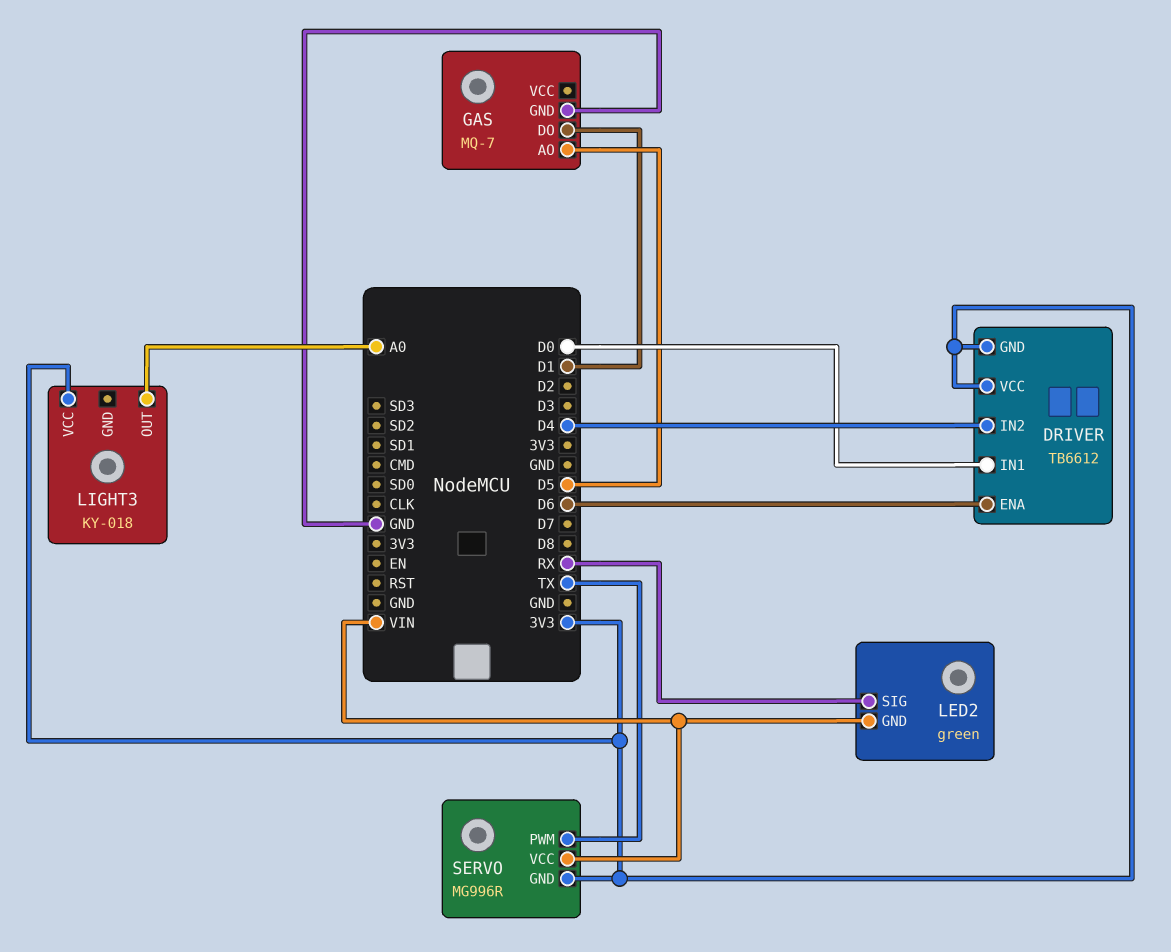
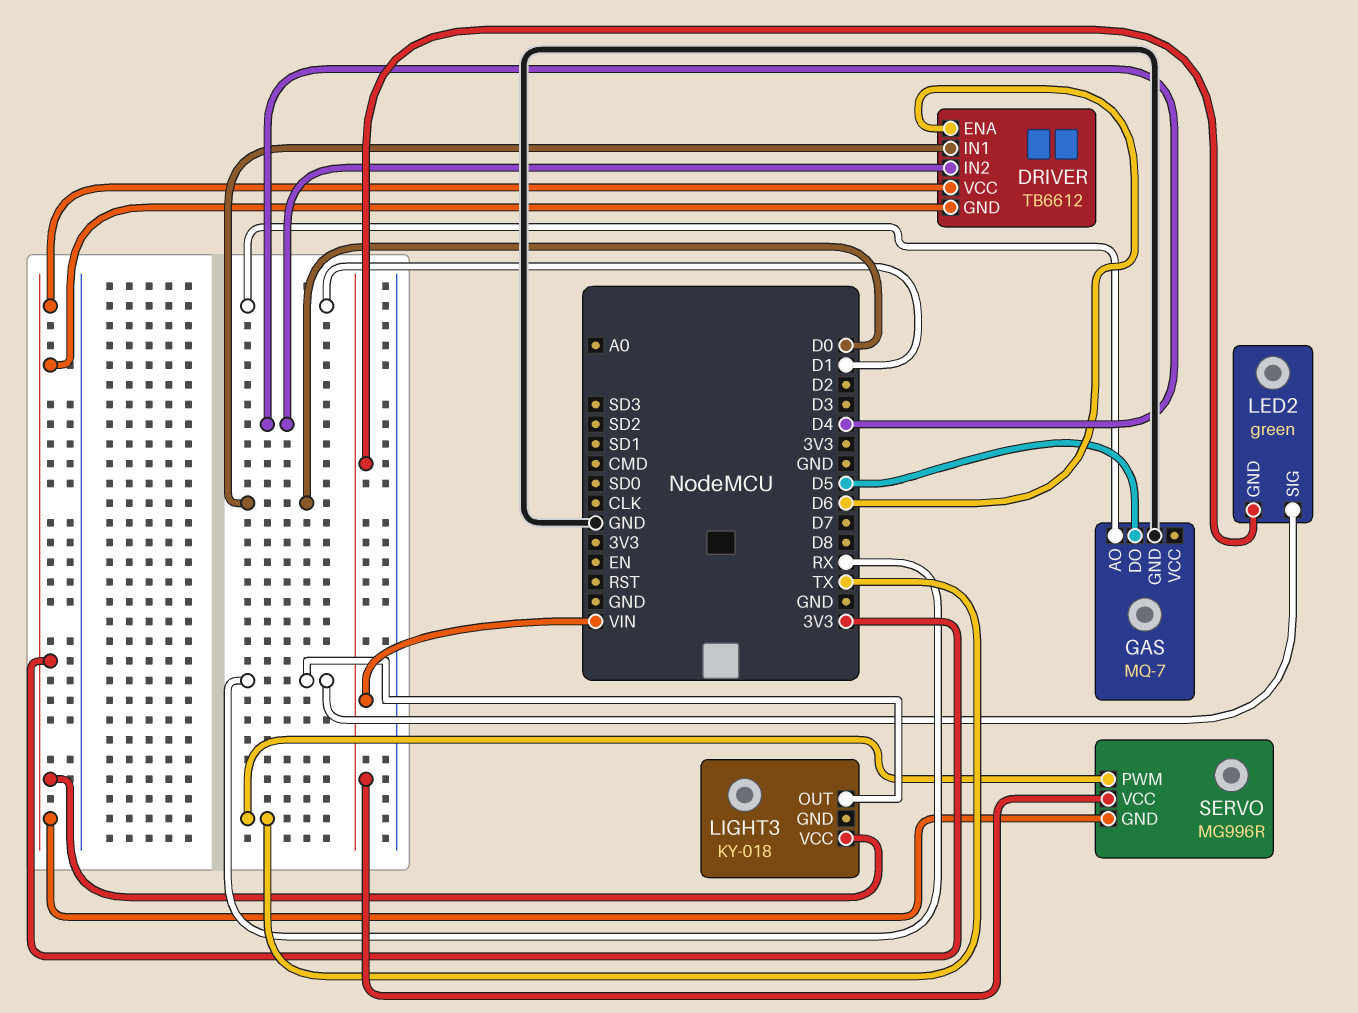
GAS pin AO: D5 -> D1
GAS pin DO: D1 -> D5
LIGHT3 pin OUT: A0 -> RX

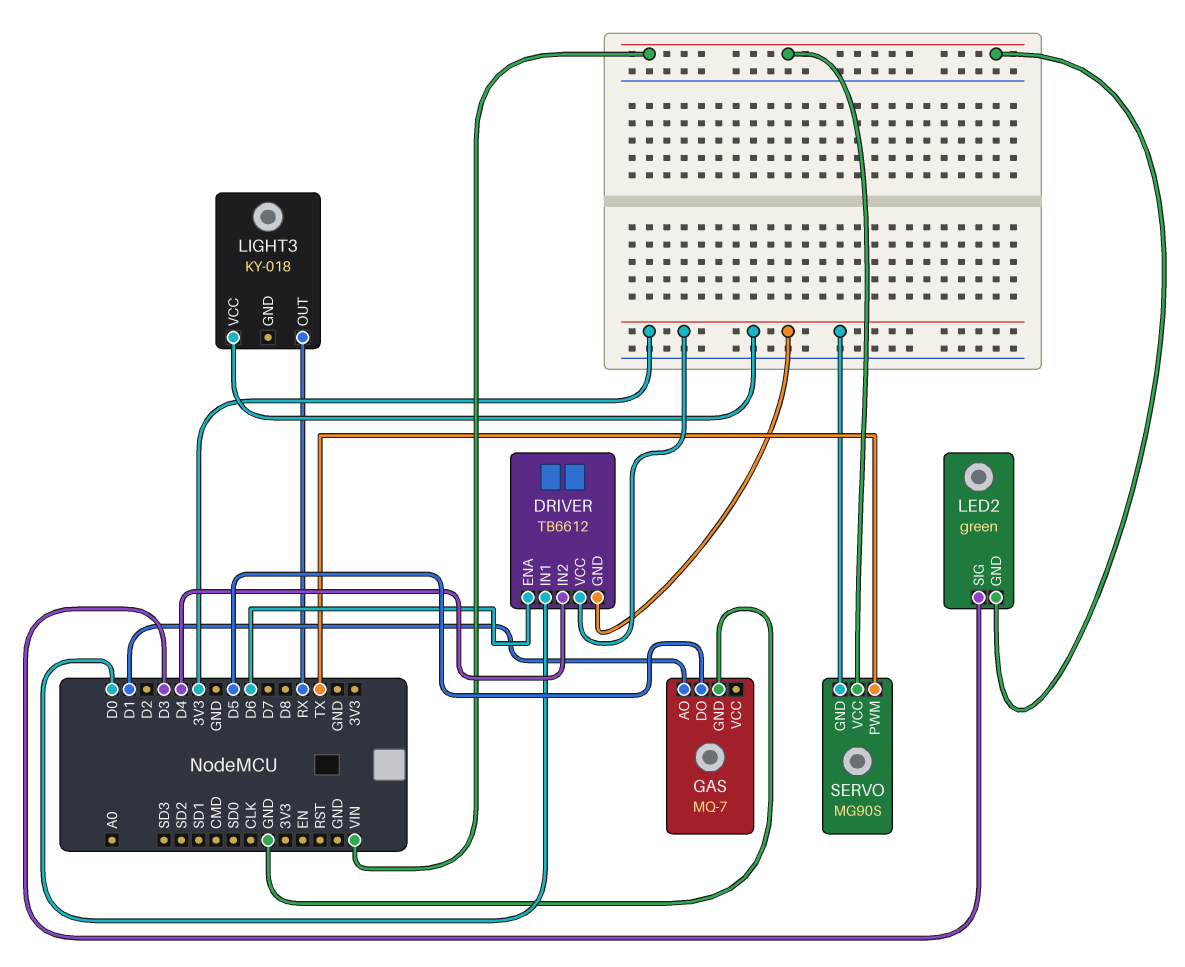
LED2 pin SIG: RX -> D3
SERVO: MG996R -> MG90S

